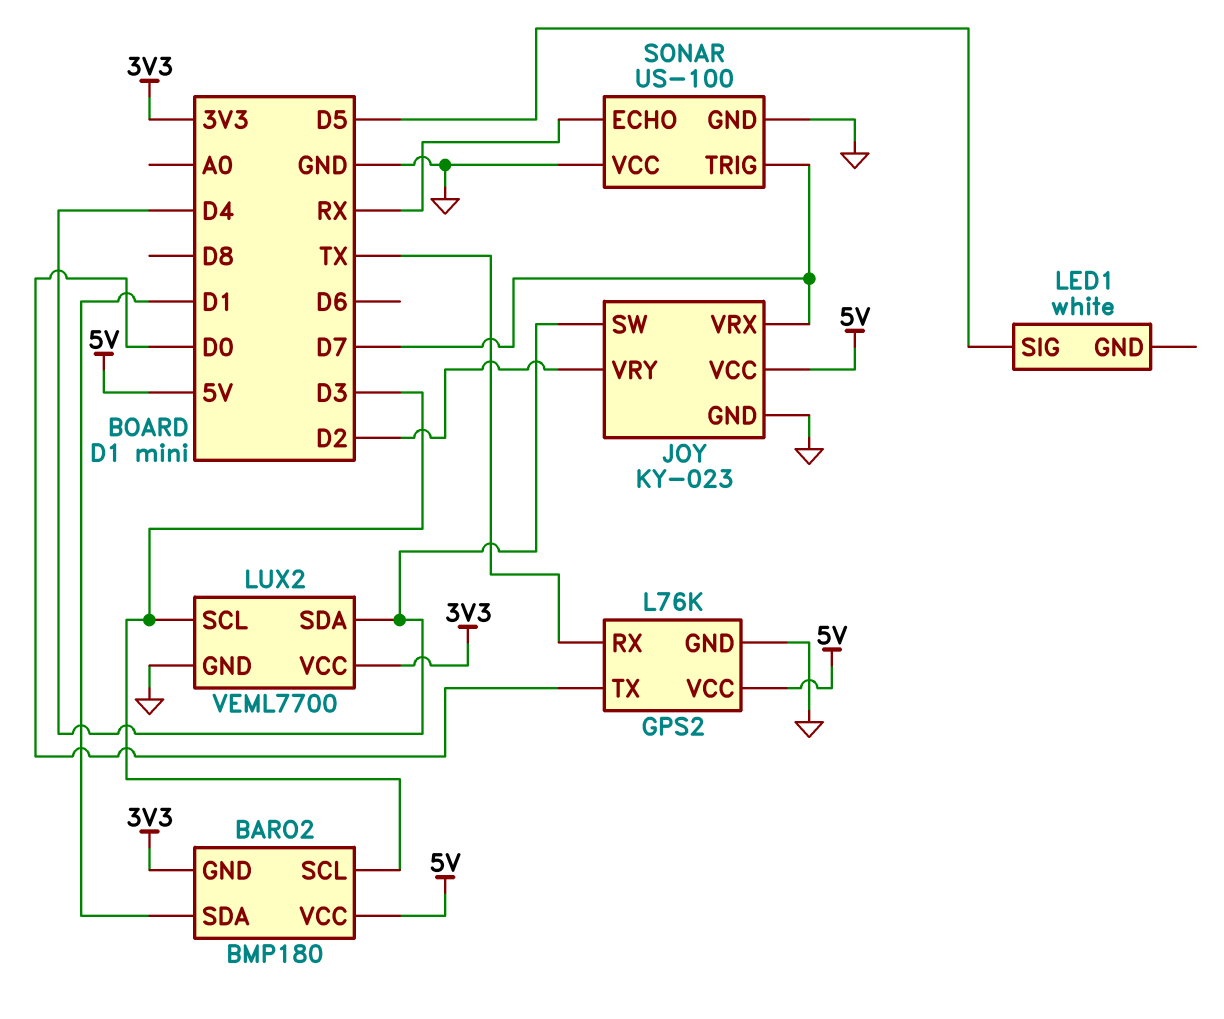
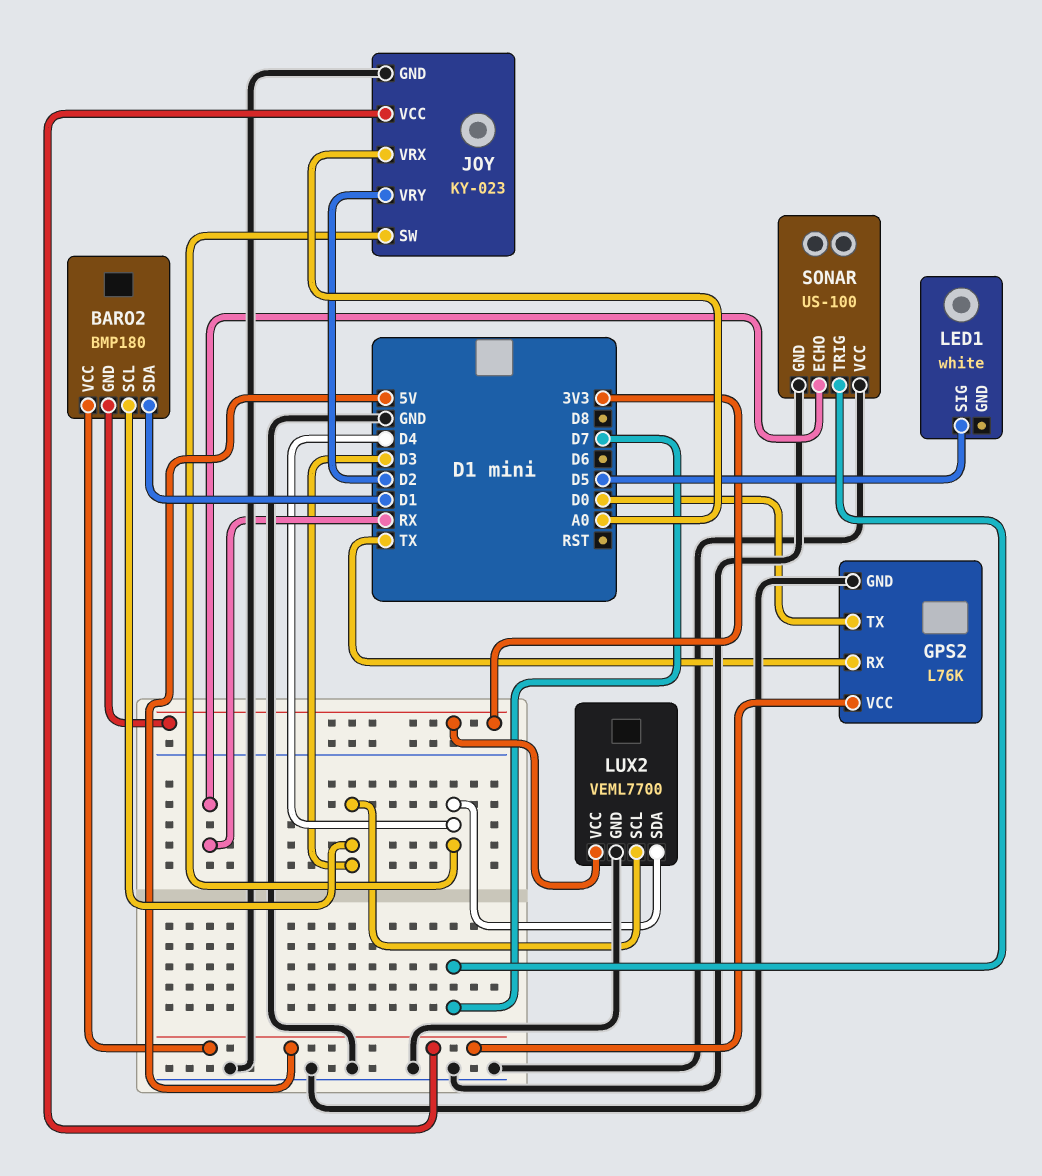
JOY pin VRX: D7 -> A0

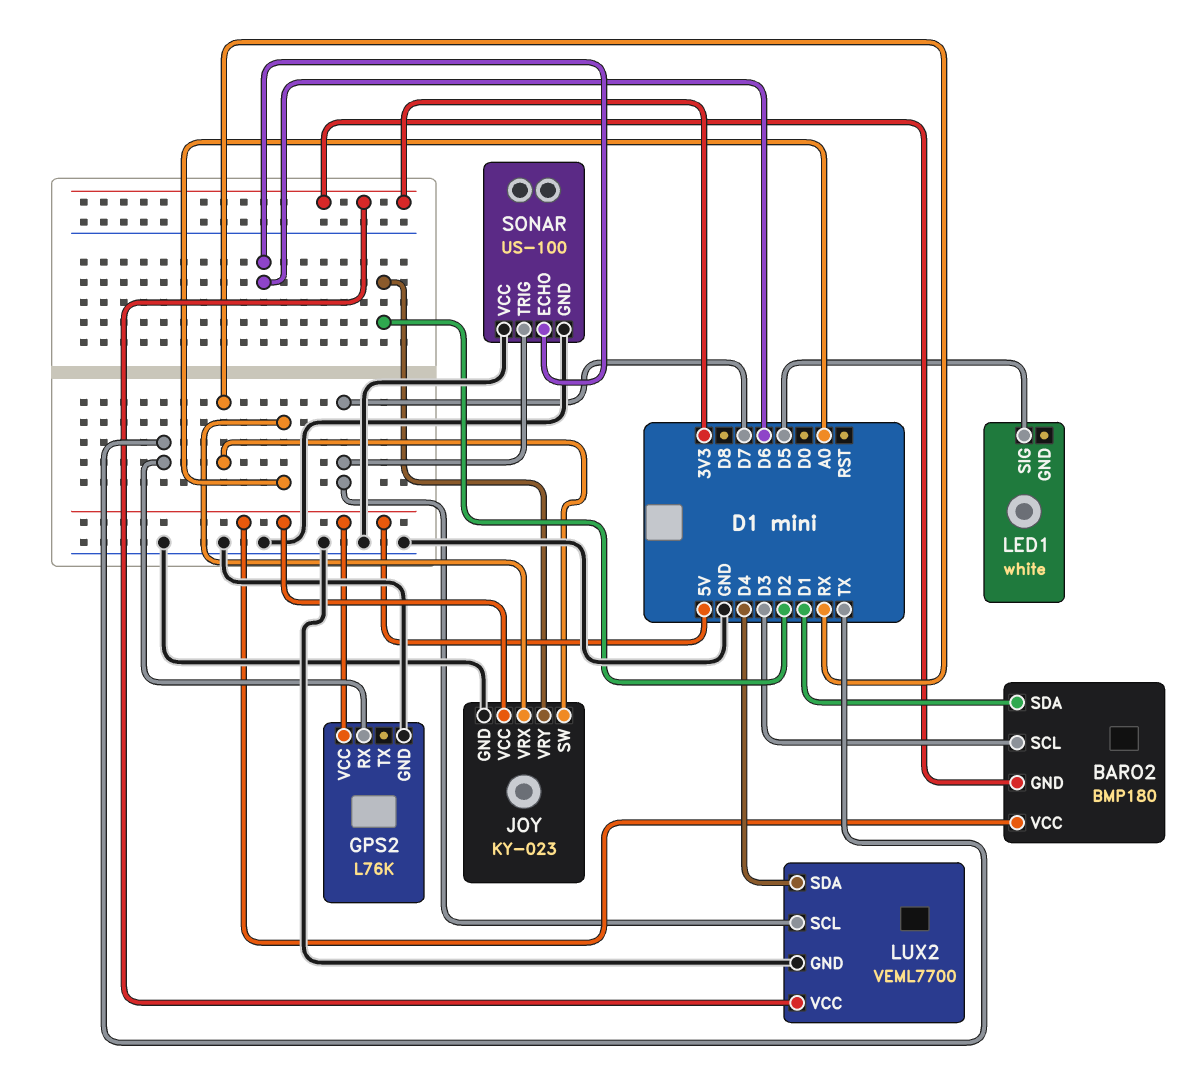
GPS2 pin TX: D0 -> none
JOY pin SW: D4 -> RX
LUX2 pin SCL: D3 -> D7
SONAR pin ECHO: RX -> D6

